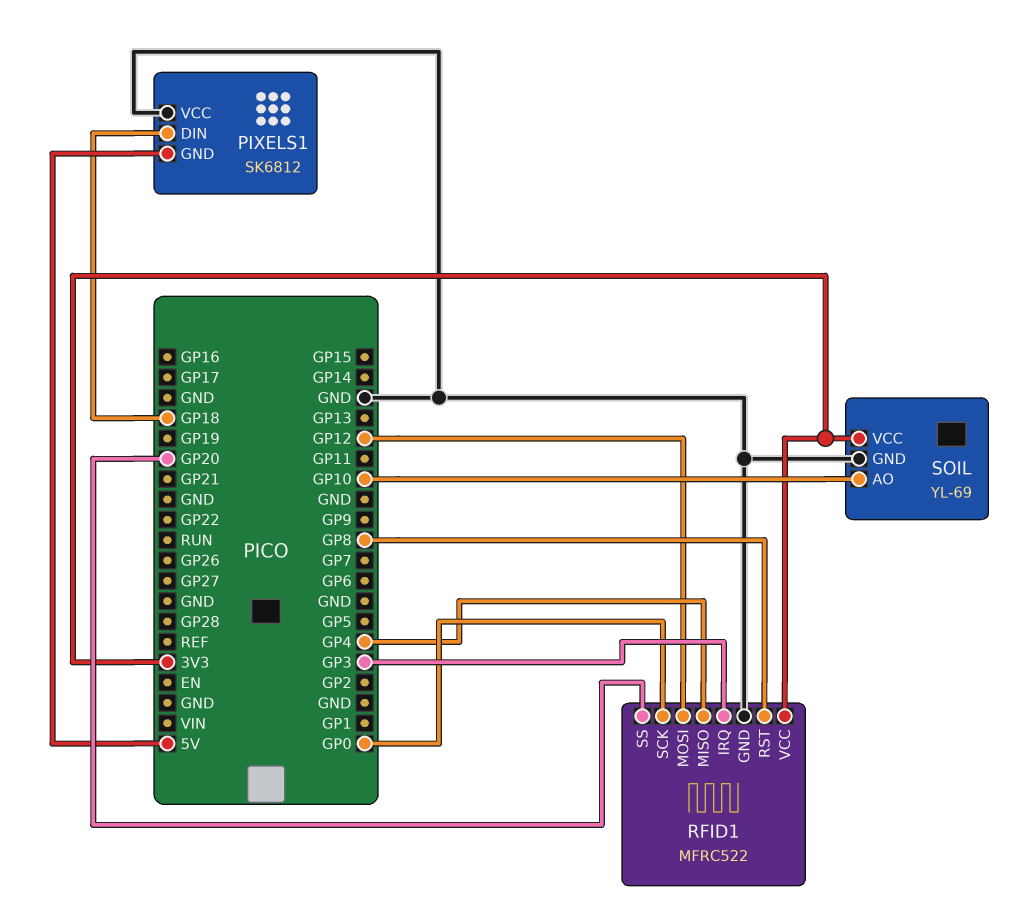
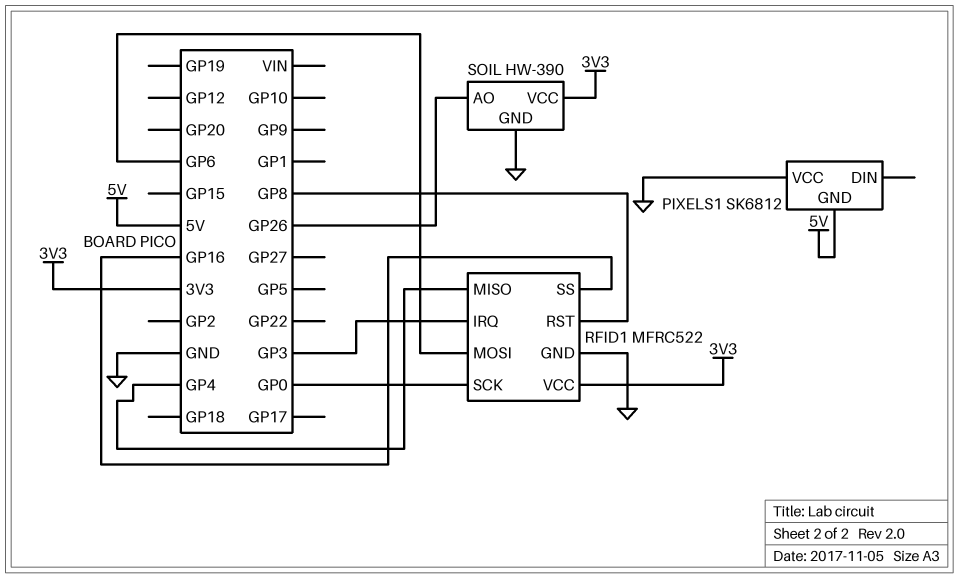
PIXELS1 pin DIN: GP18 -> none
RFID1 pin MOSI: GP12 -> GP6
RFID1 pin SS: GP20 -> GP16
SOIL: YL-69 -> HW-390
SOIL pin AO: GP10 -> GP26

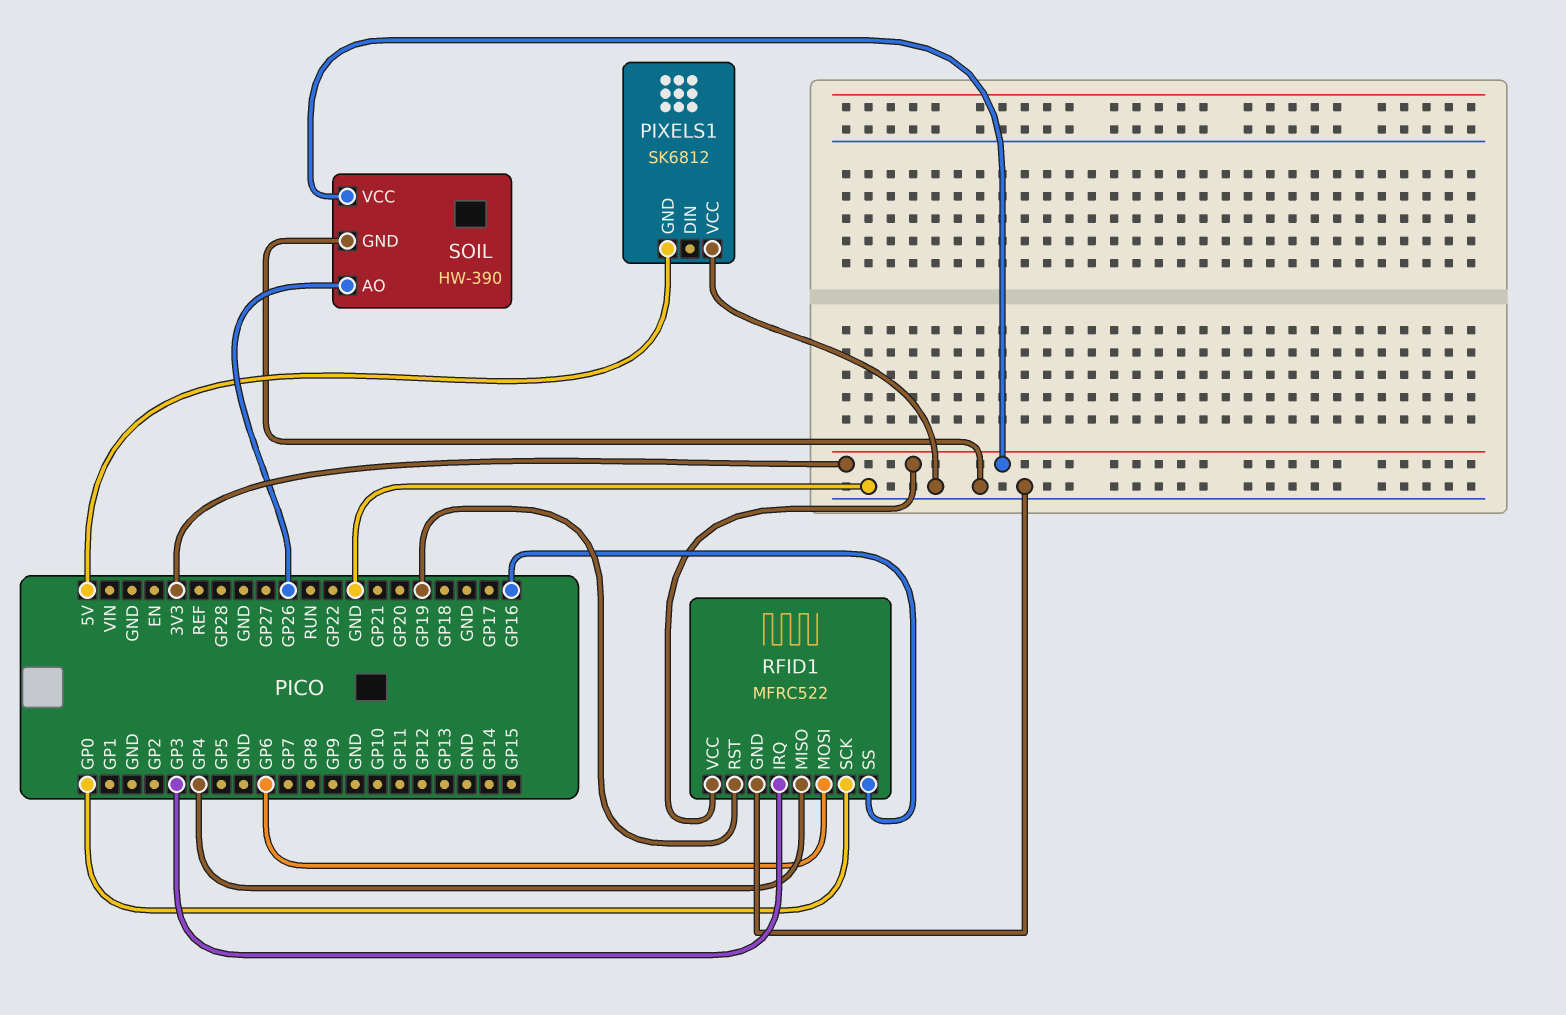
RFID1 pin RST: GP8 -> GP19

